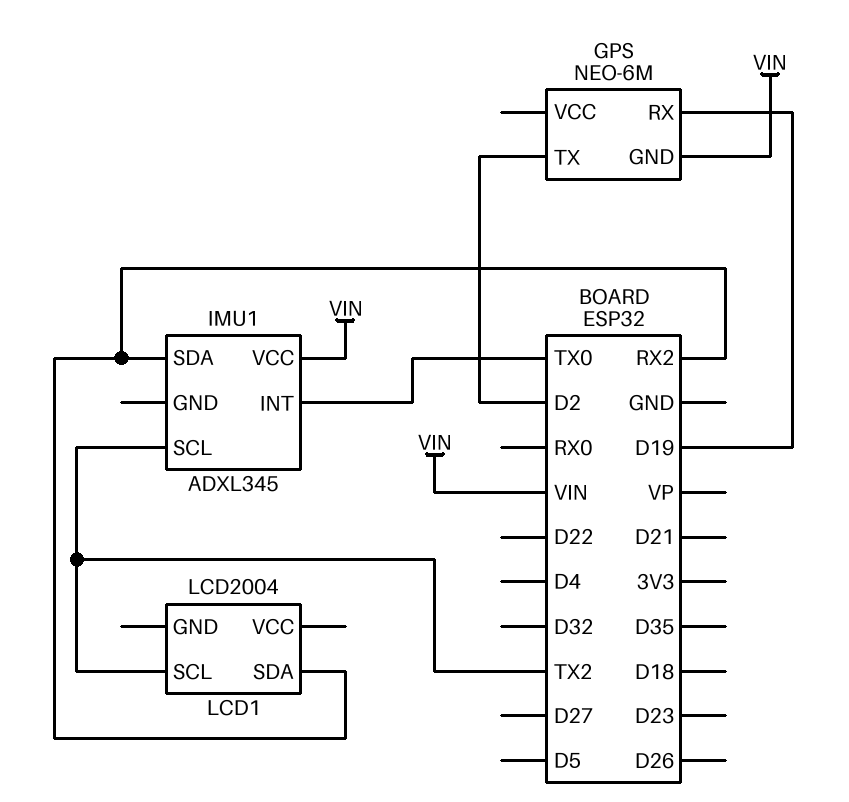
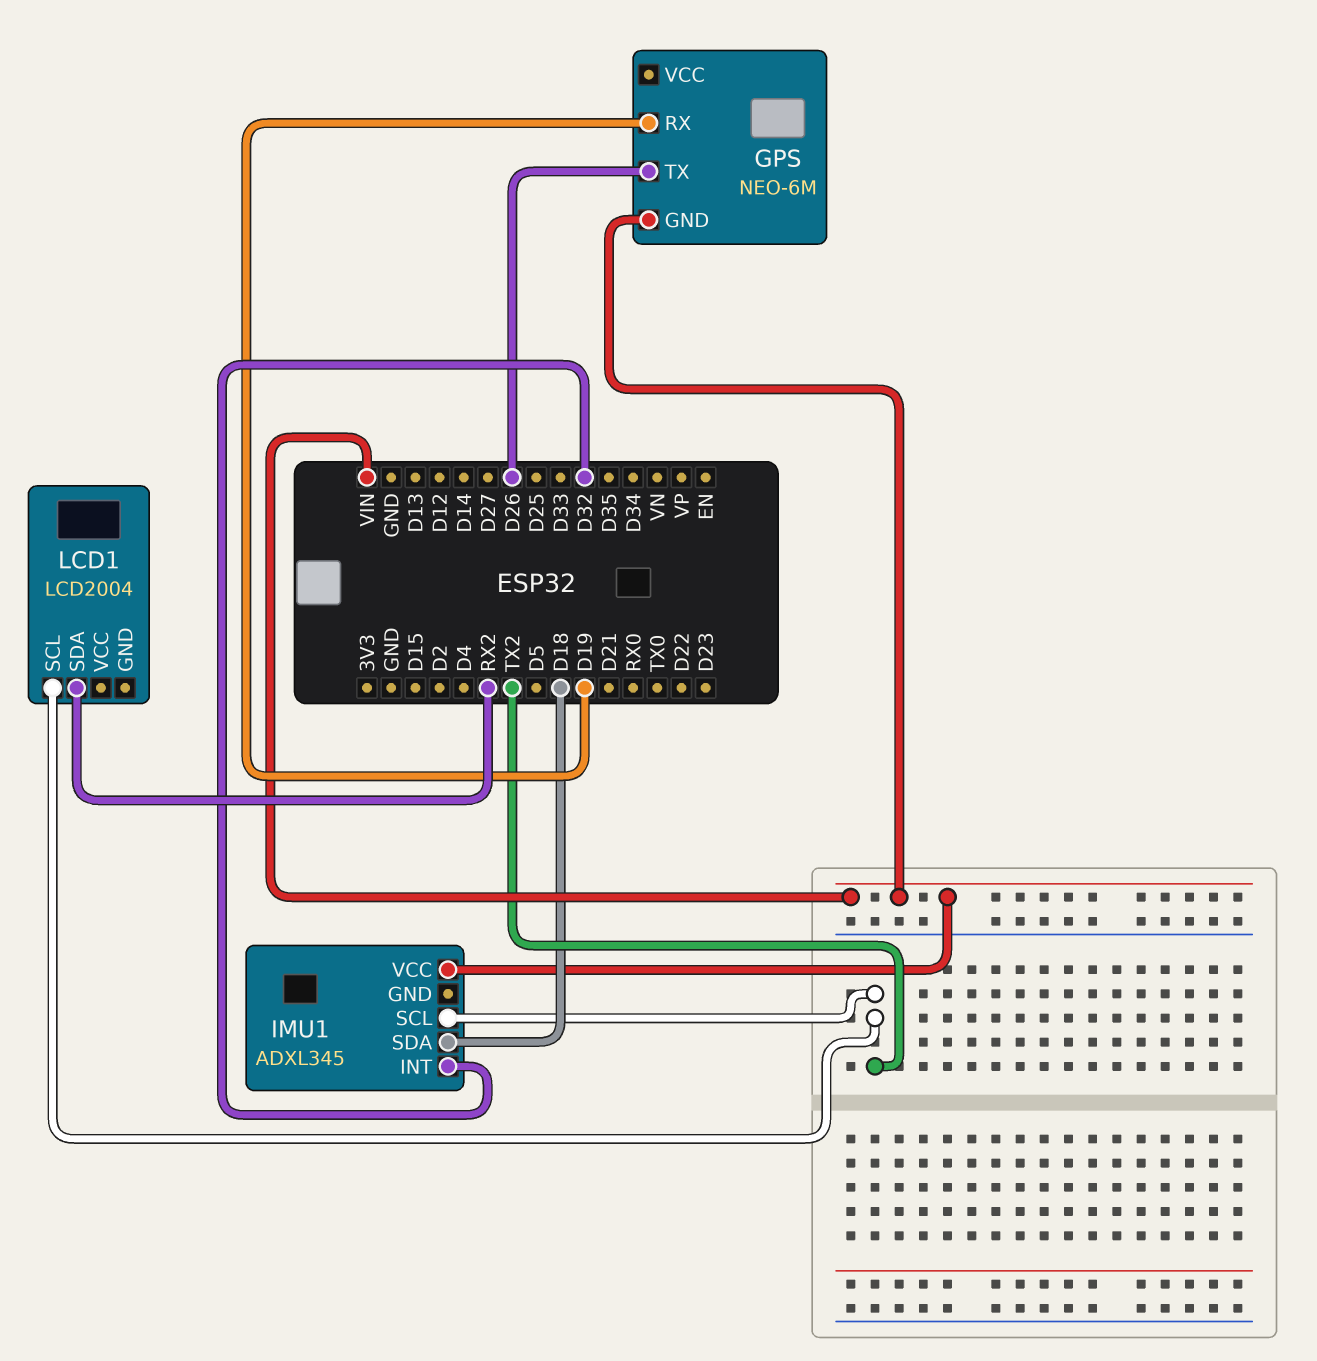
GPS pin TX: D2 -> D26
IMU1 pin INT: TX0 -> D32
IMU1 pin SDA: RX2 -> D18

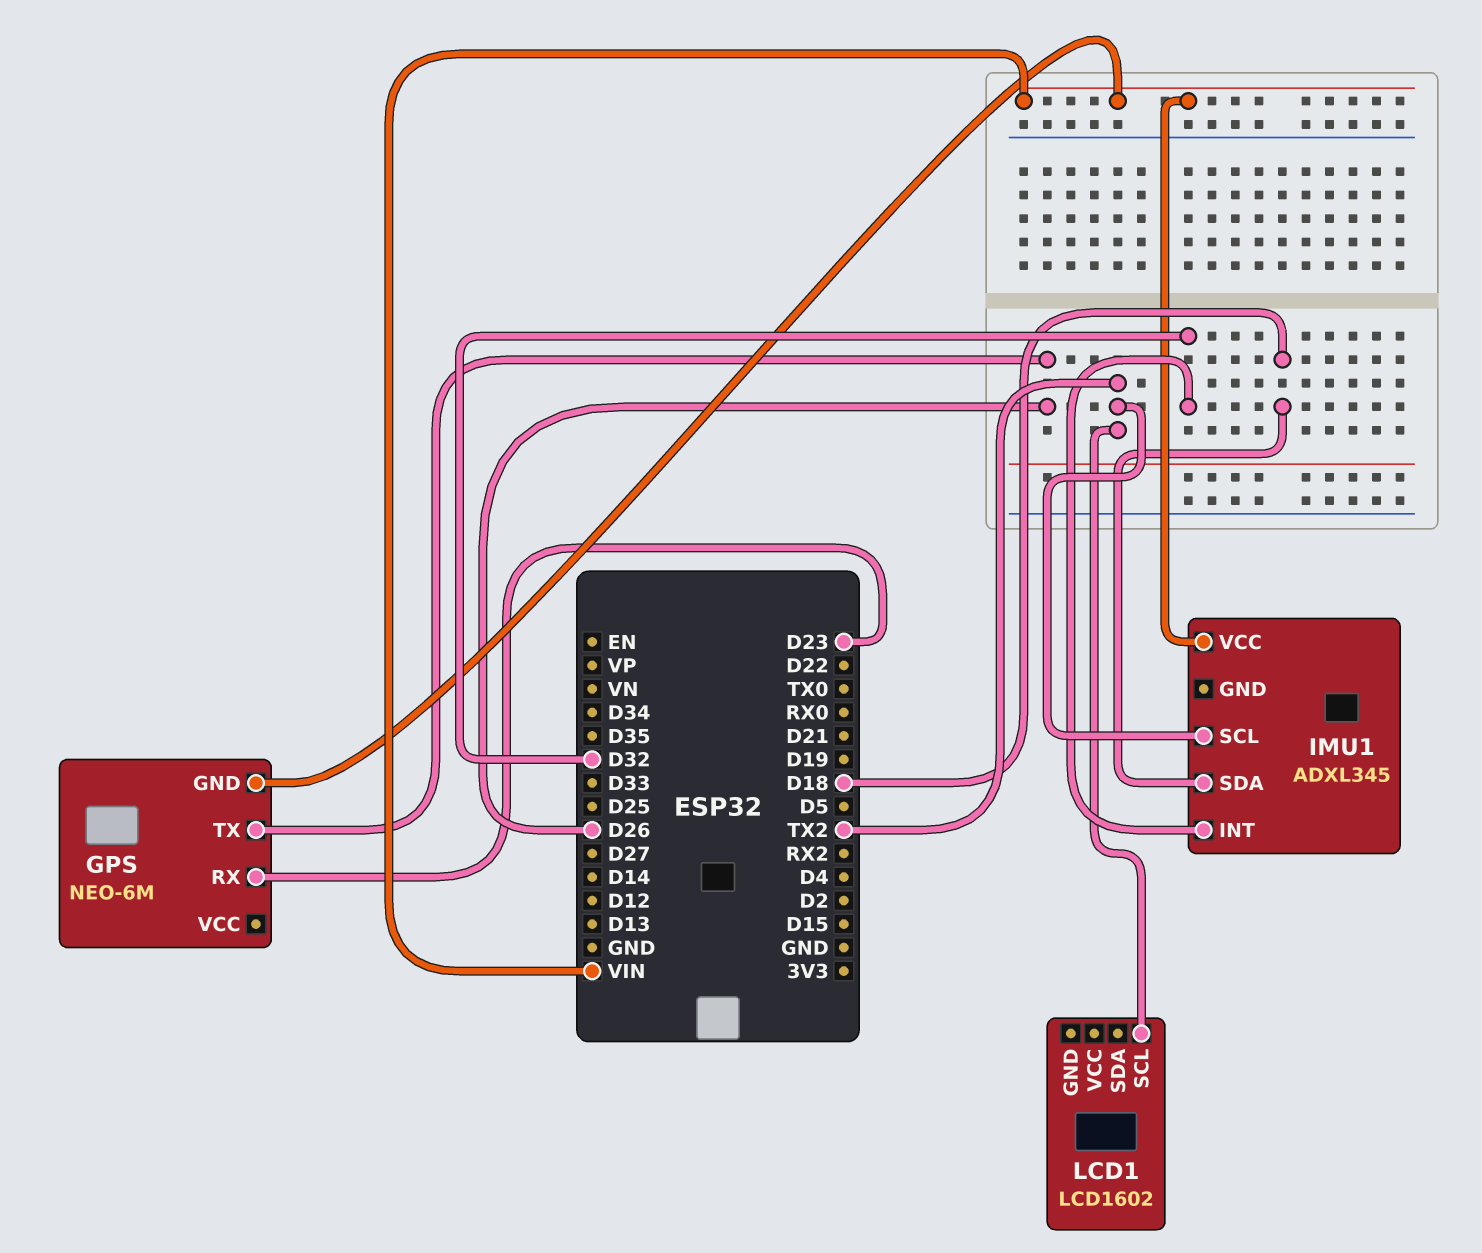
GPS pin RX: D19 -> D23
LCD1: LCD2004 -> LCD1602
LCD1 pin SDA: RX2 -> none

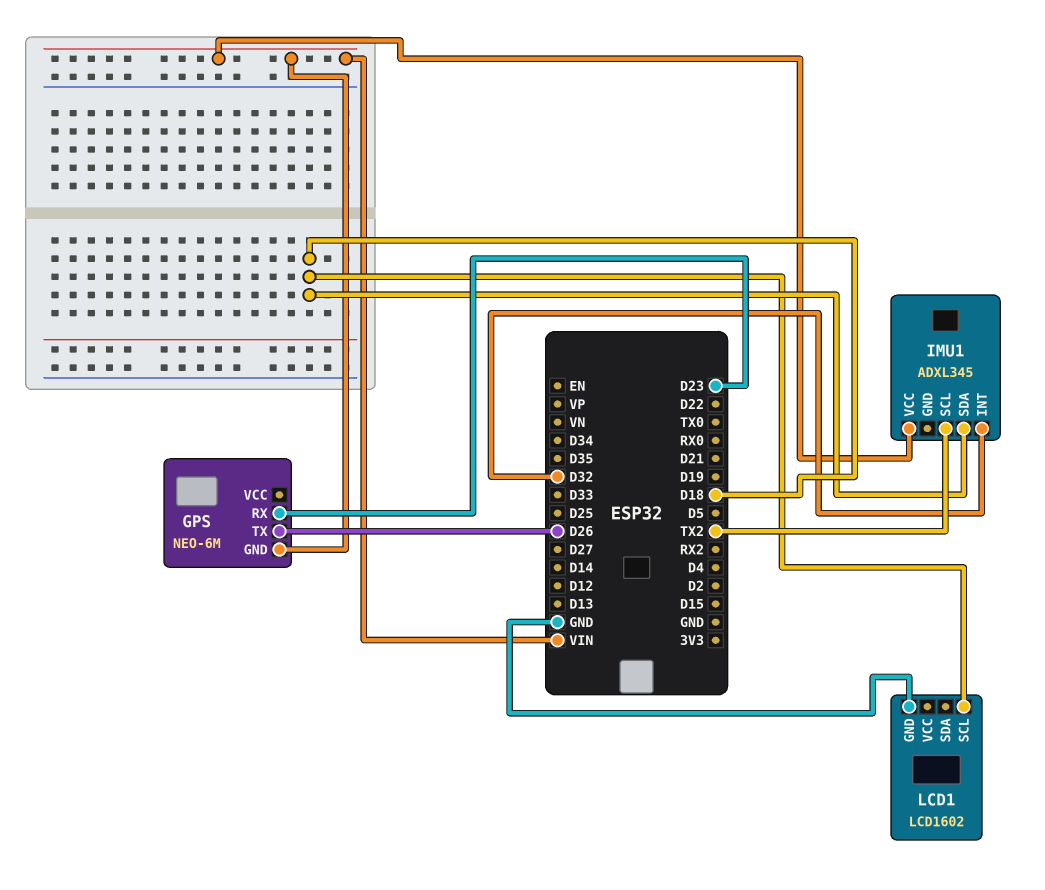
LCD1 pin GND: none -> GND
LCD1 pin SCL: TX2 -> D18

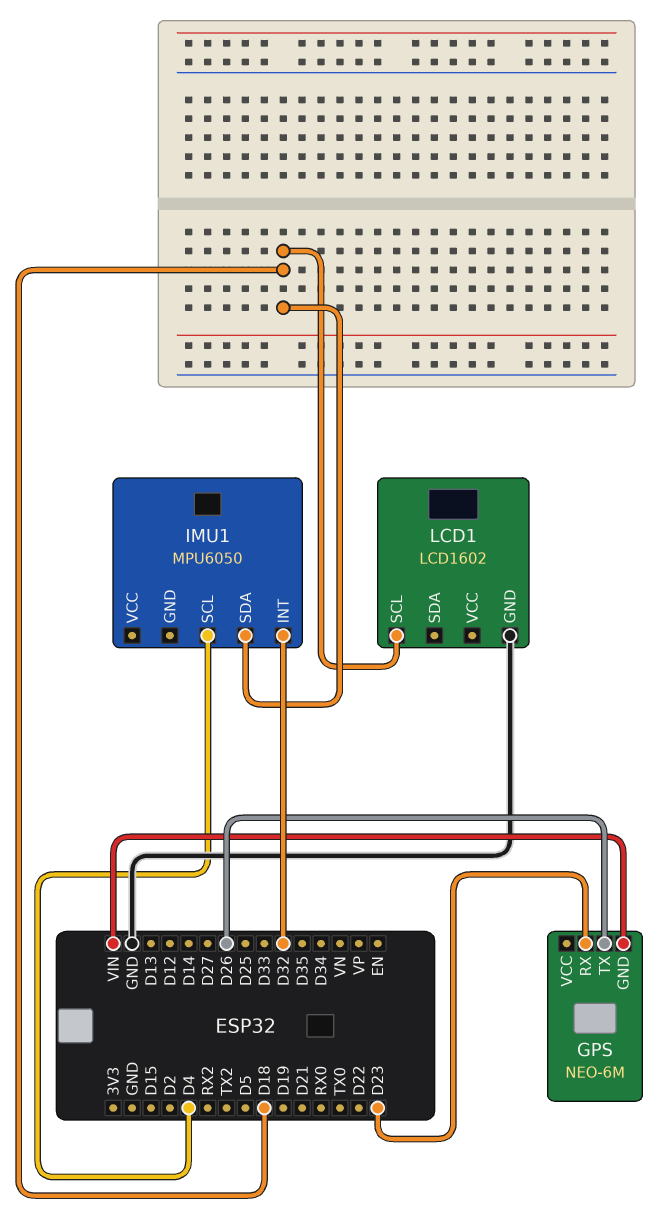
IMU1: ADXL345 -> MPU6050
IMU1 pin SCL: TX2 -> D4
IMU1 pin VCC: VIN -> none

